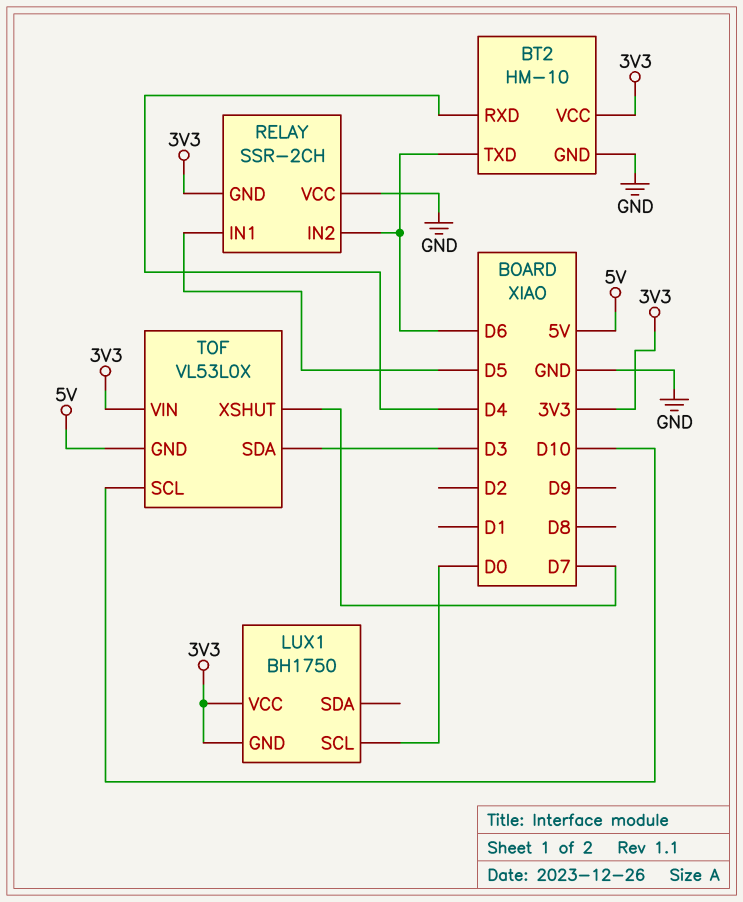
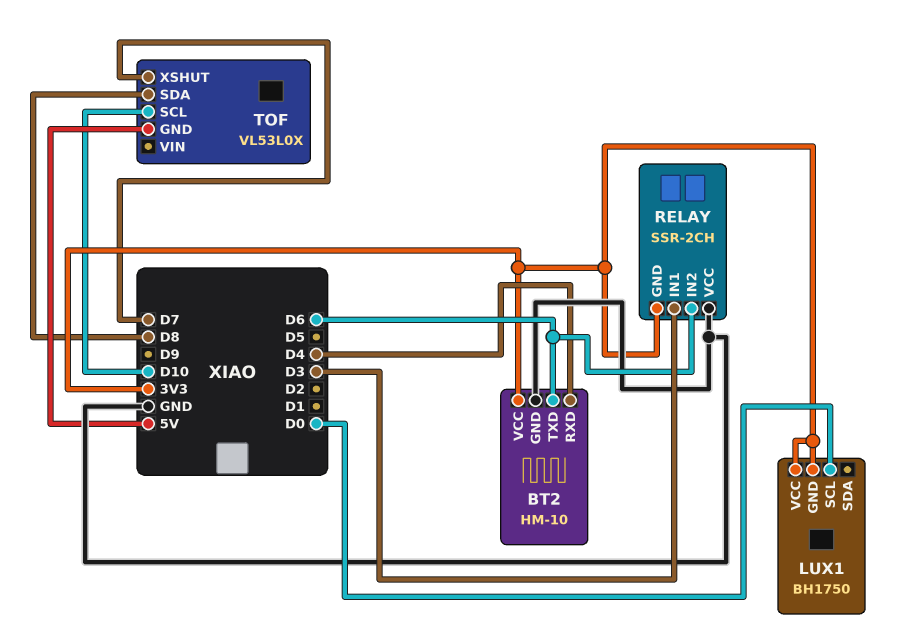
RELAY pin IN1: D5 -> D3
TOF pin SDA: D3 -> D8
TOF pin VIN: 3V3 -> none

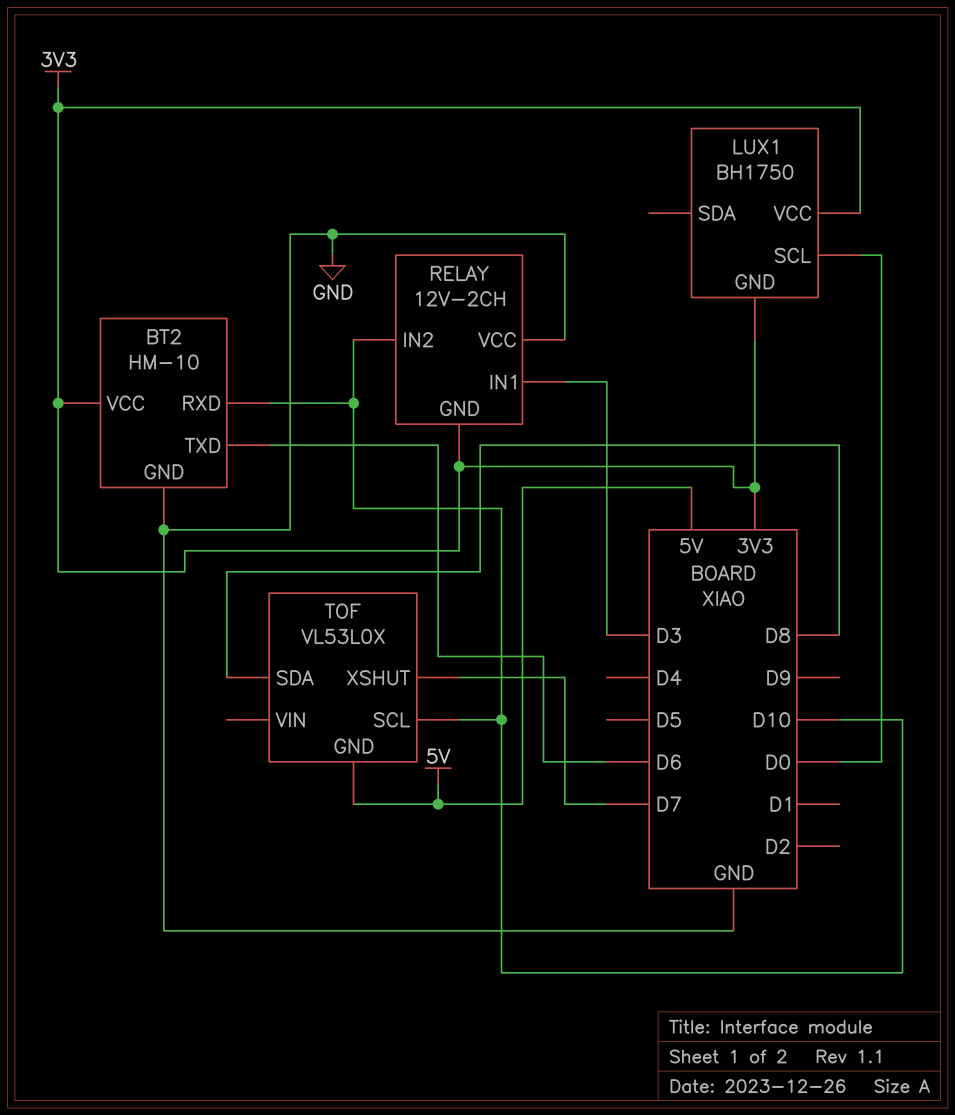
BT2 pin RXD: D4 -> D10
RELAY: SSR-2CH -> 12V-2CH
RELAY pin IN2: D6 -> D10

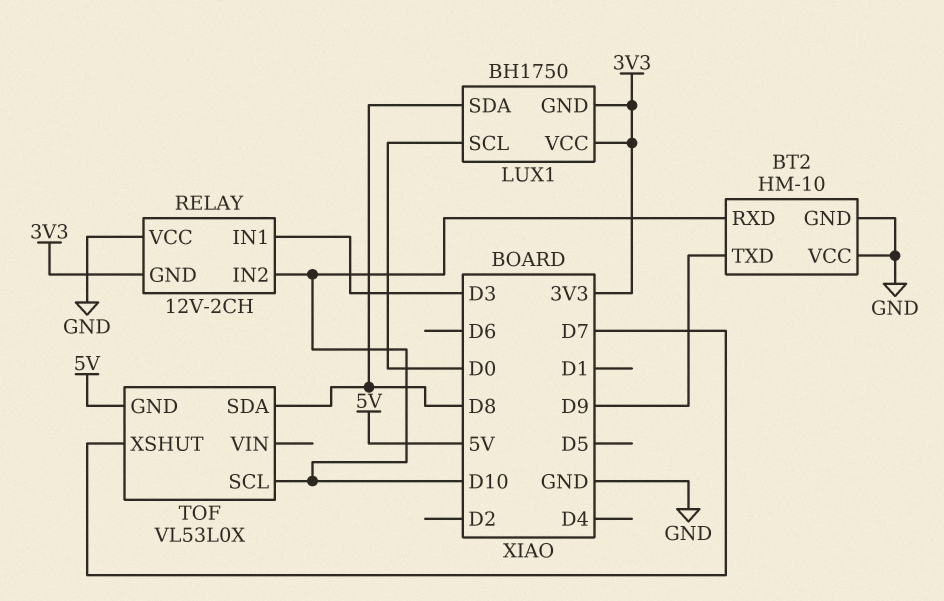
BT2 pin TXD: D6 -> D9
BT2 pin VCC: 3V3 -> GND
LUX1 pin SDA: none -> D8

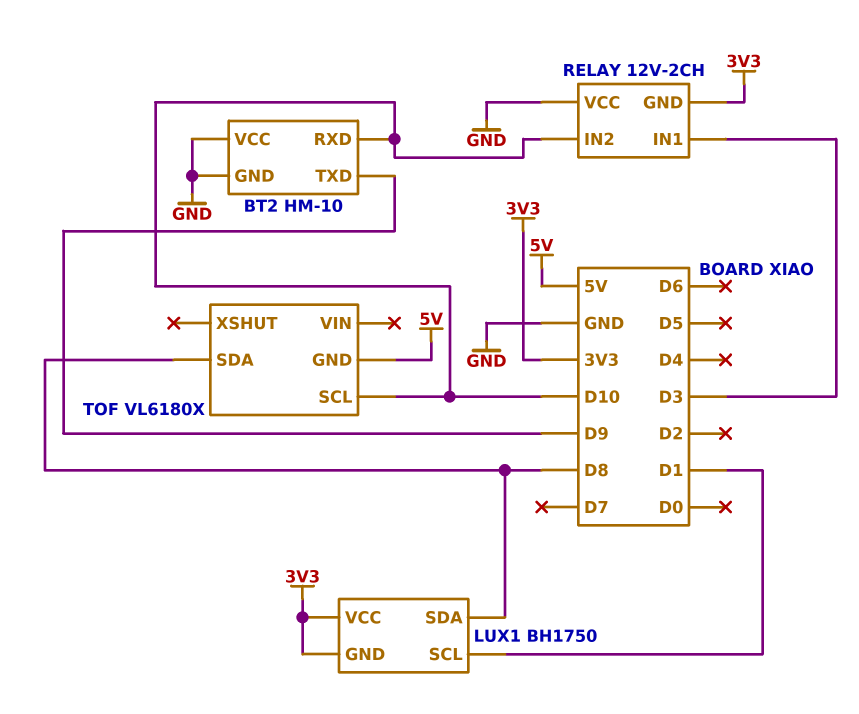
LUX1 pin SCL: D0 -> D1
TOF: VL53L0X -> VL6180X
TOF pin XSHUT: D7 -> none

